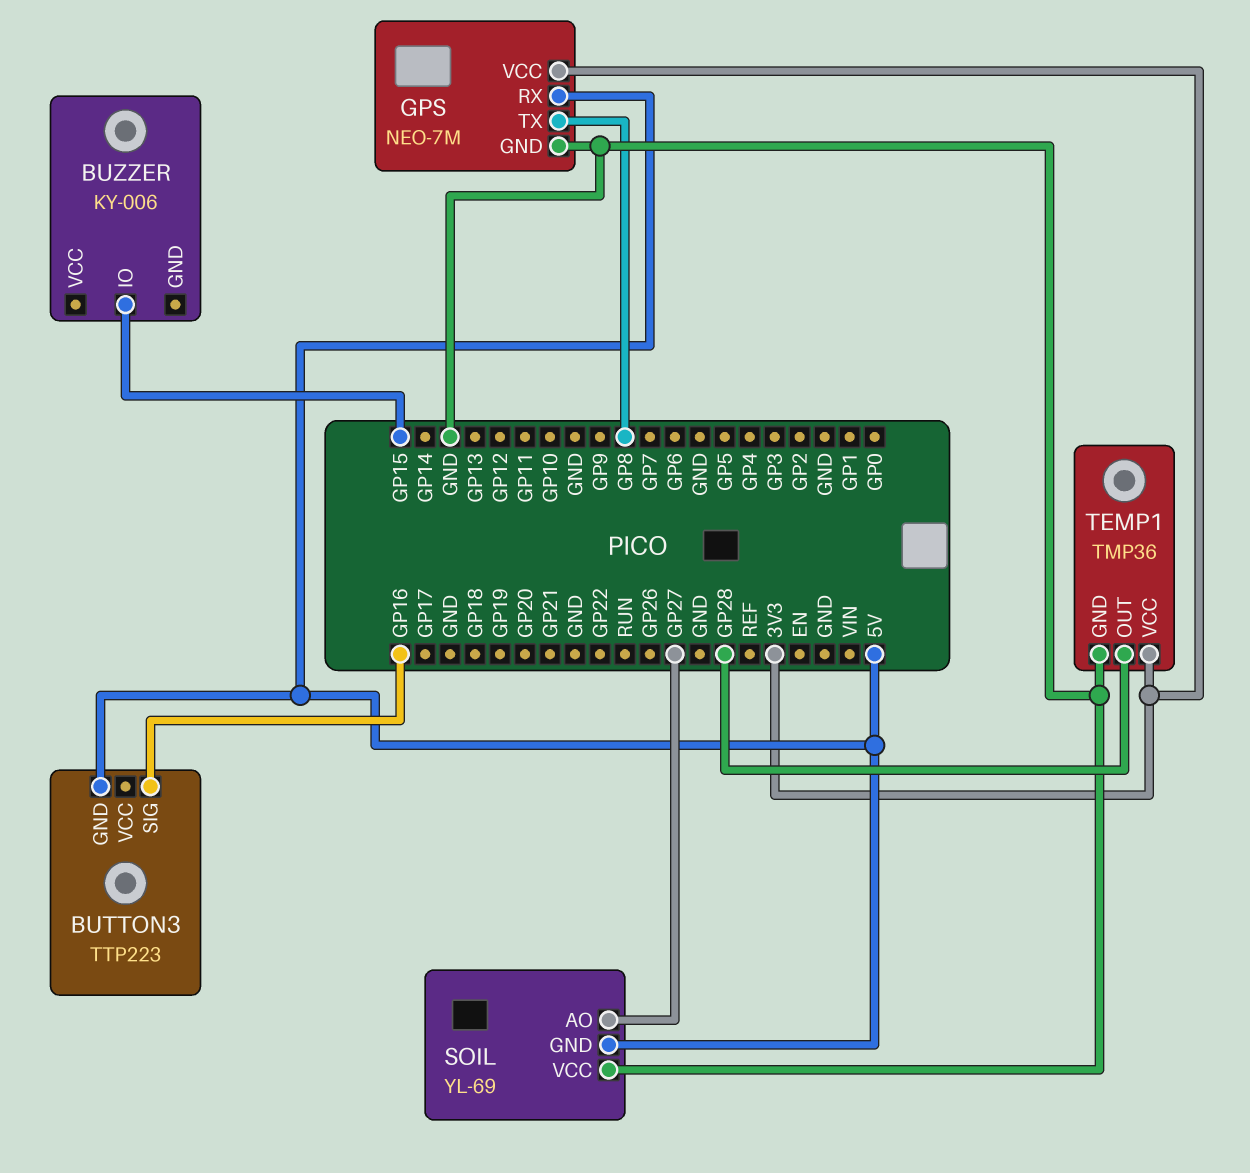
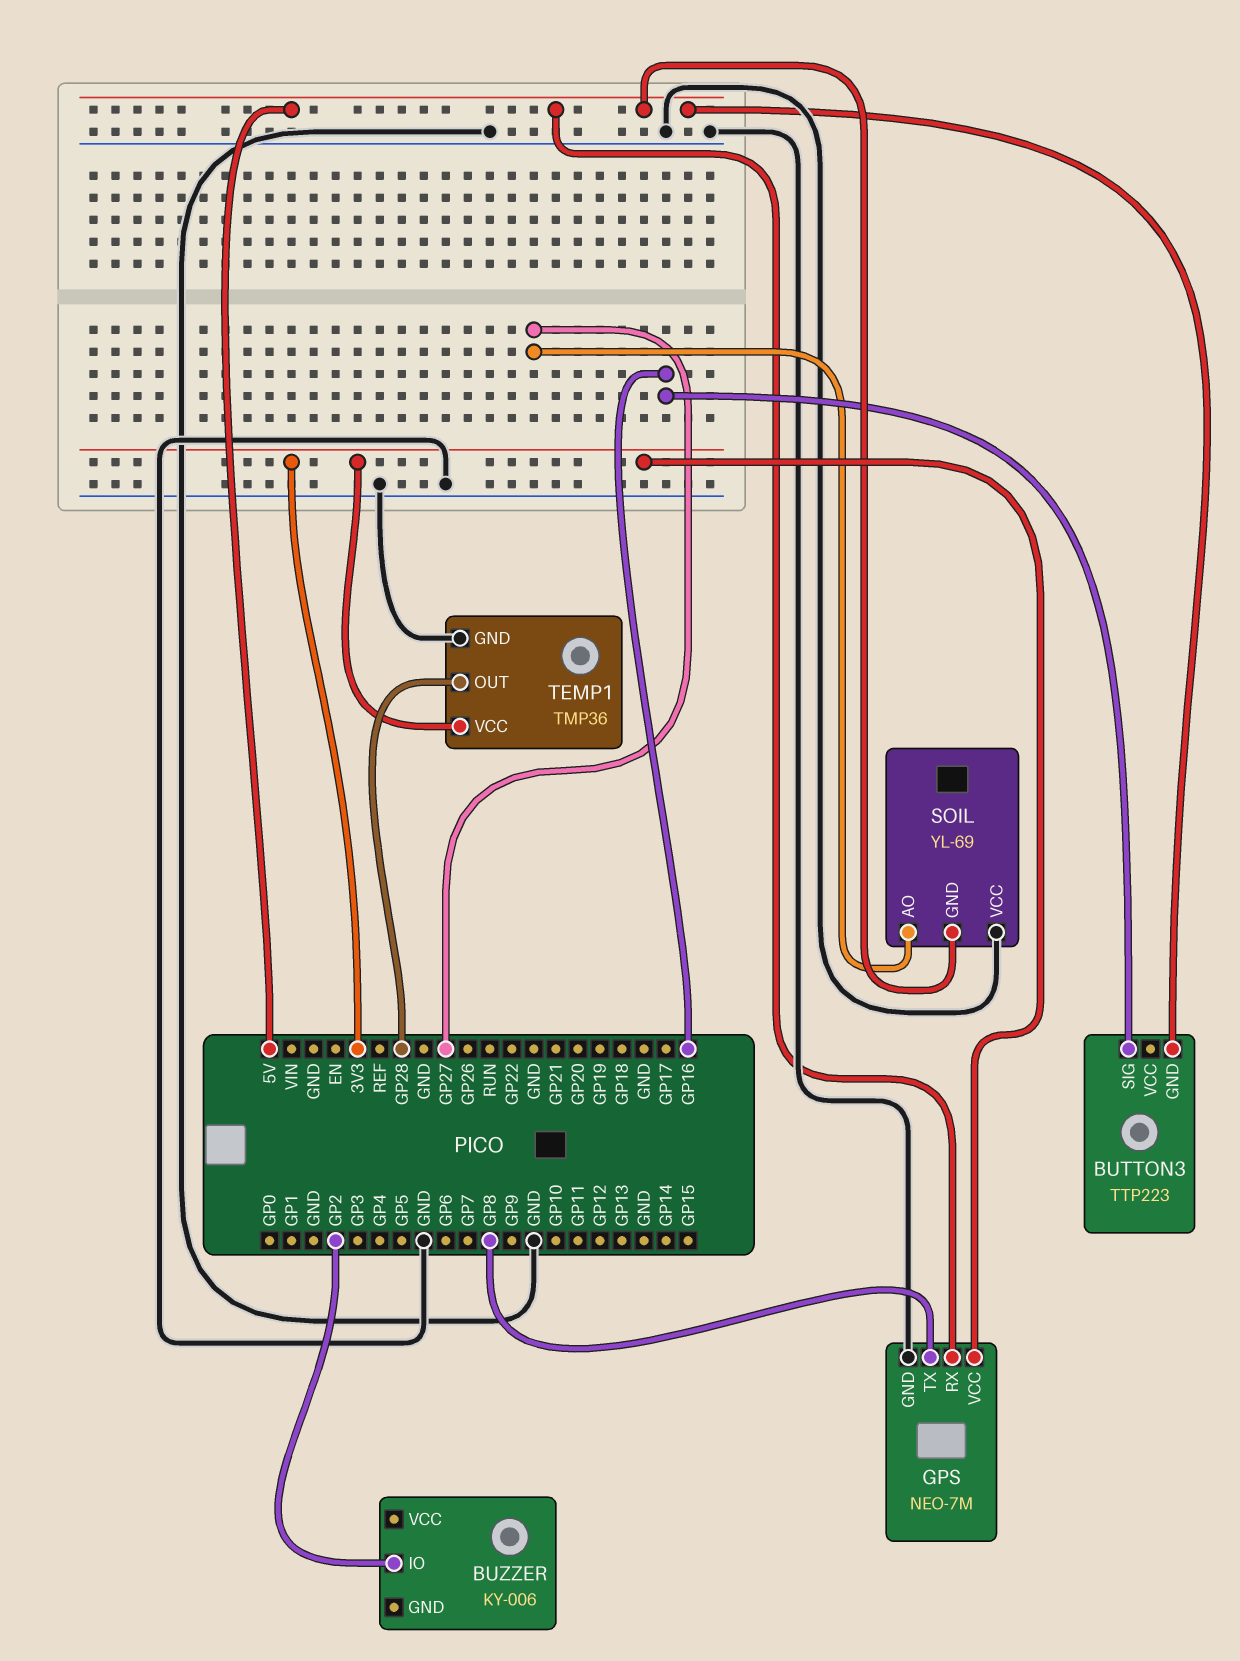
BUZZER pin IO: GP15 -> GP2

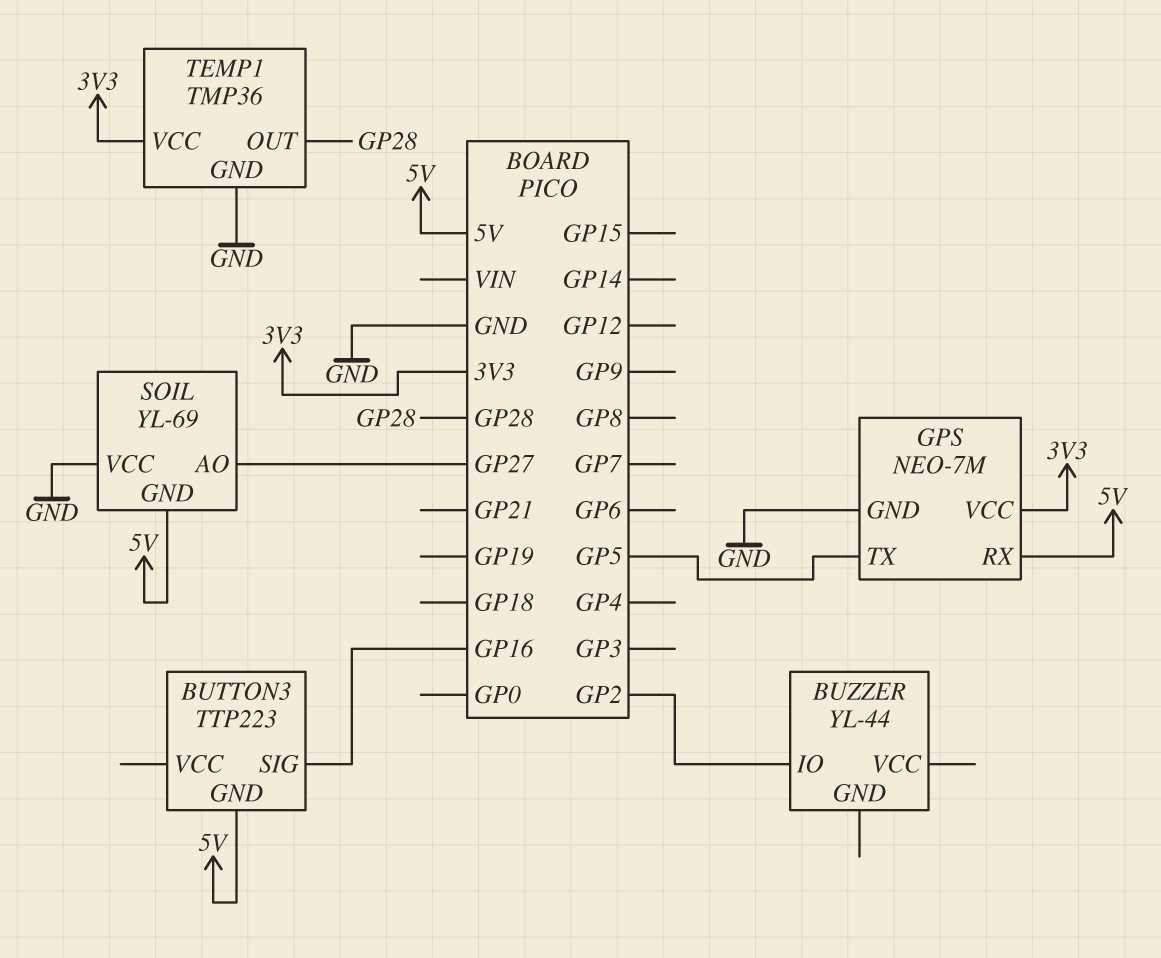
BUZZER: KY-006 -> YL-44
GPS pin TX: GP8 -> GP5

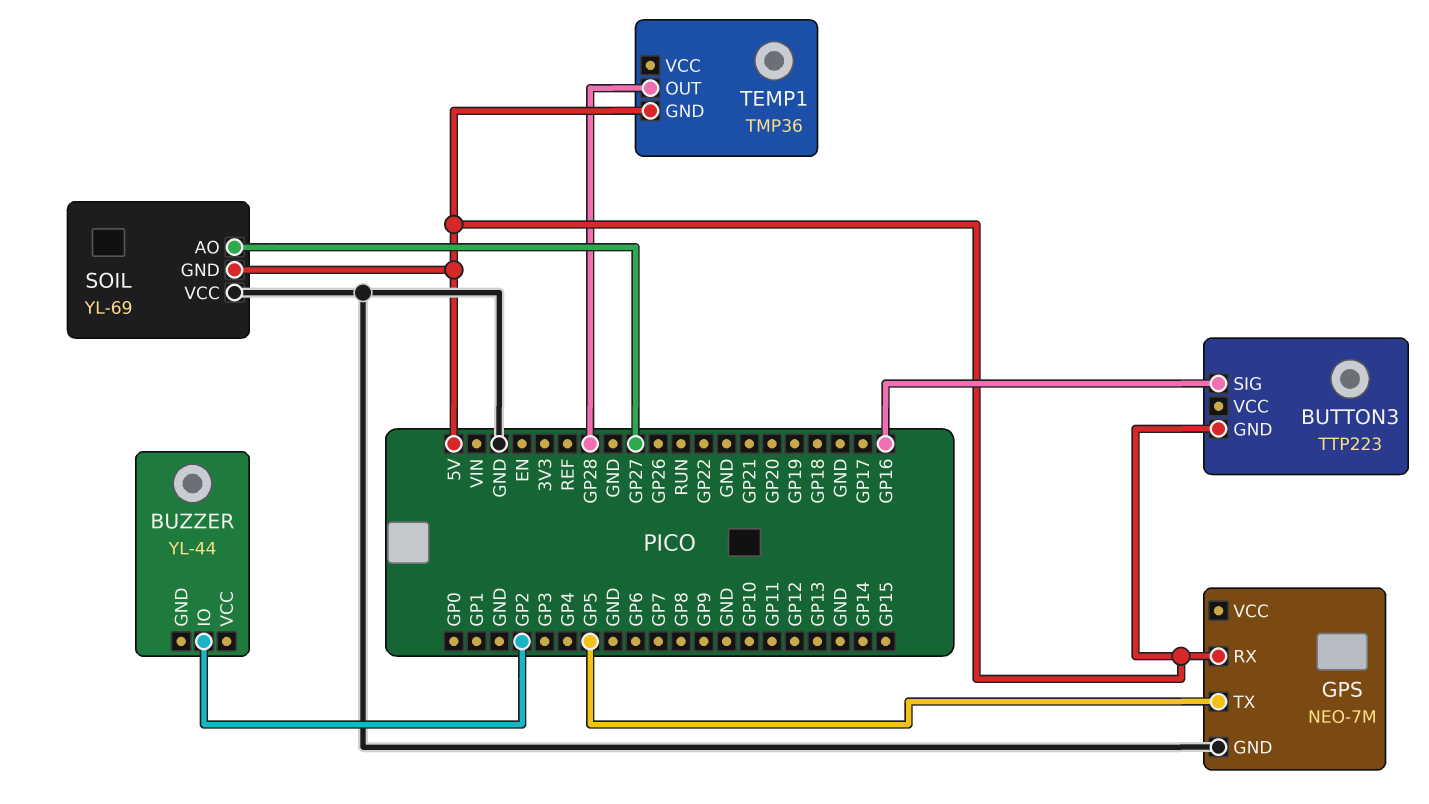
GPS pin VCC: 3V3 -> none
TEMP1 pin GND: GND -> 5V
TEMP1 pin VCC: 3V3 -> none

